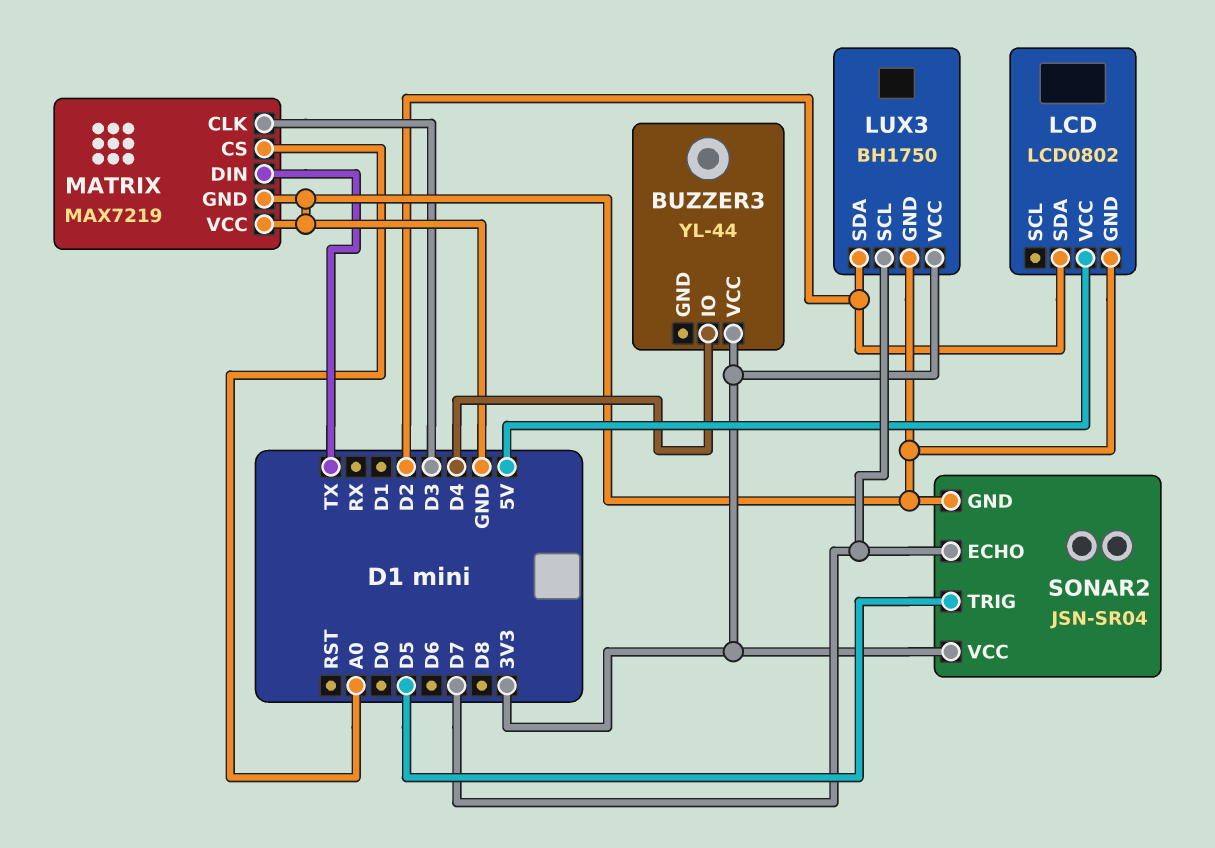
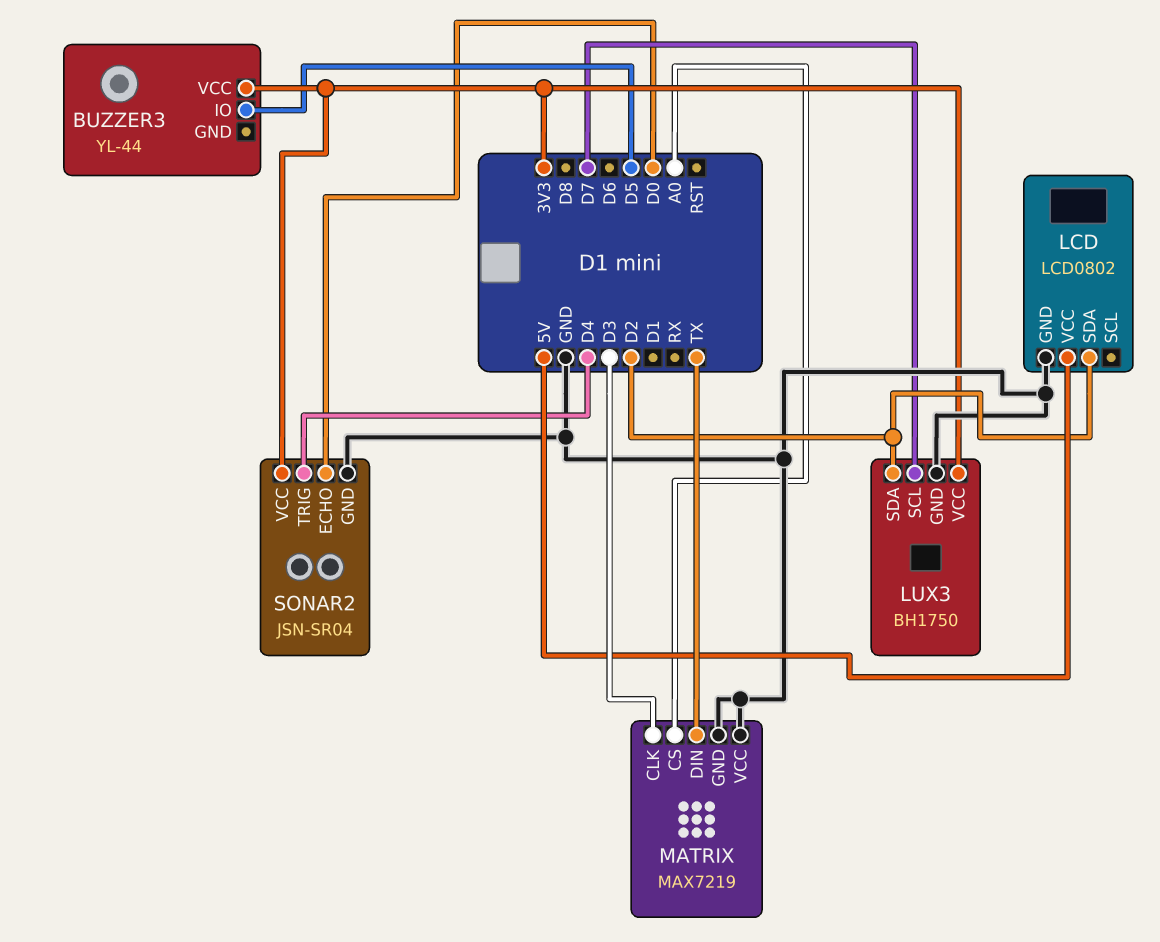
BUZZER3 pin IO: D4 -> D5
SONAR2 pin ECHO: D7 -> D0
SONAR2 pin TRIG: D5 -> D4

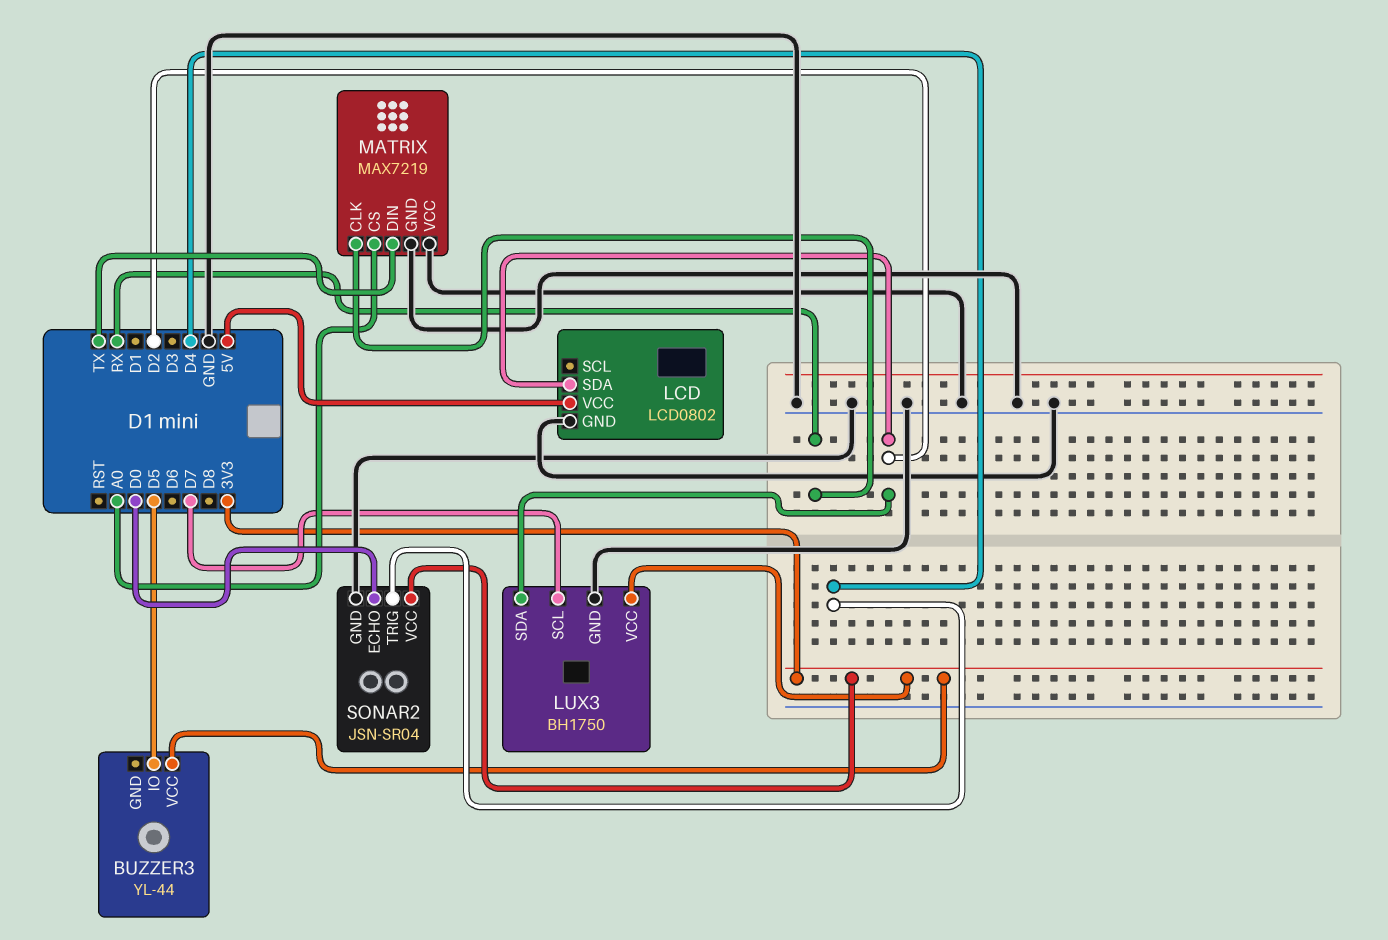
MATRIX pin CLK: D3 -> RX

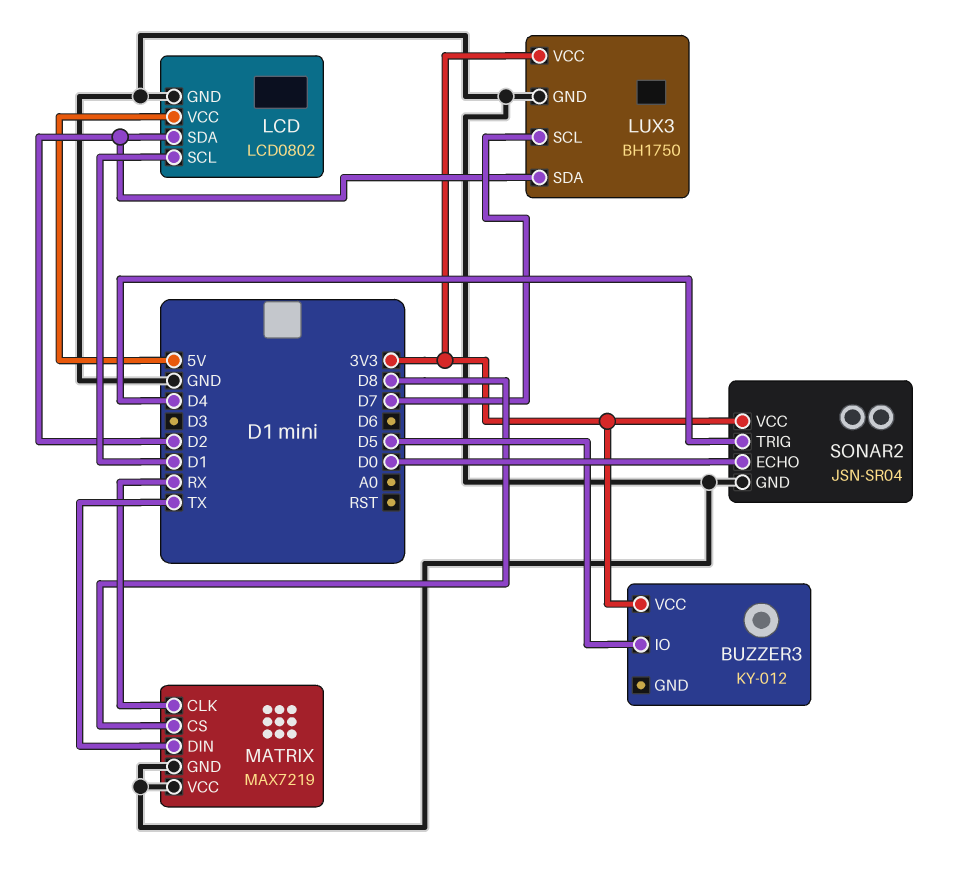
BUZZER3: YL-44 -> KY-012
LCD pin SCL: none -> D1
MATRIX pin CS: A0 -> D8

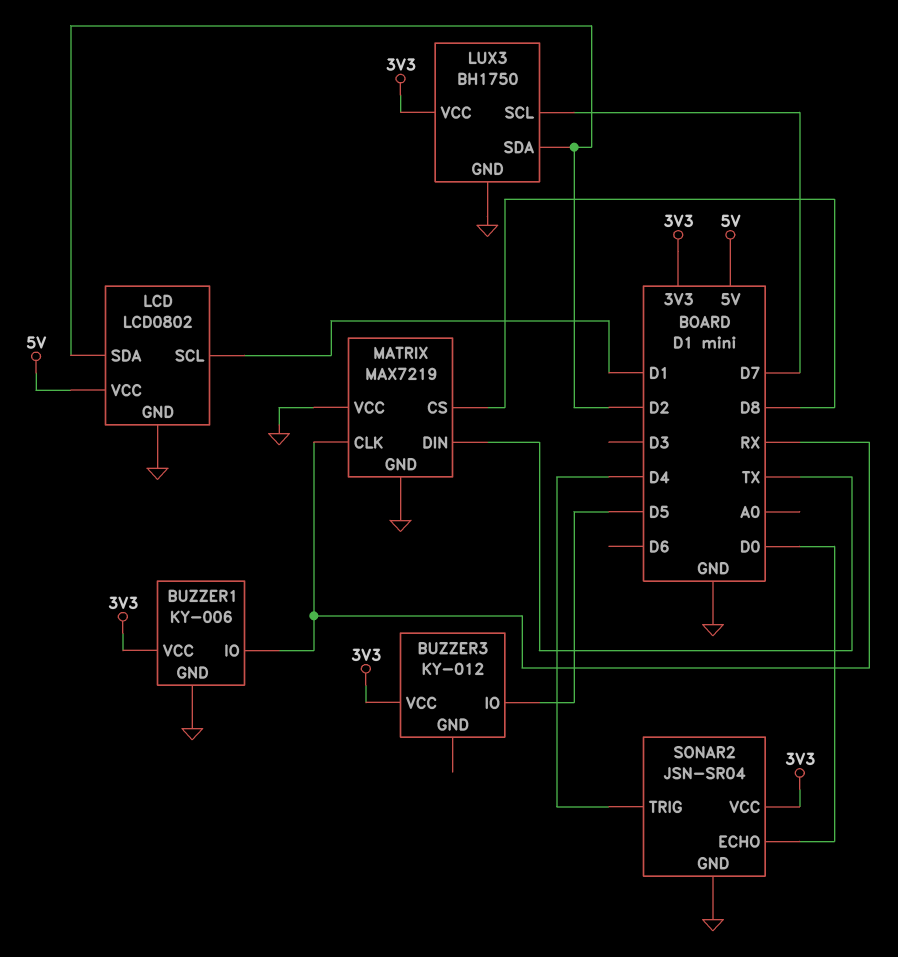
BUZZER1: none -> KY-006
BUZZER1 pin GND: none -> GND
BUZZER1 pin IO: none -> RX
BUZZER1 pin VCC: none -> 3V3

